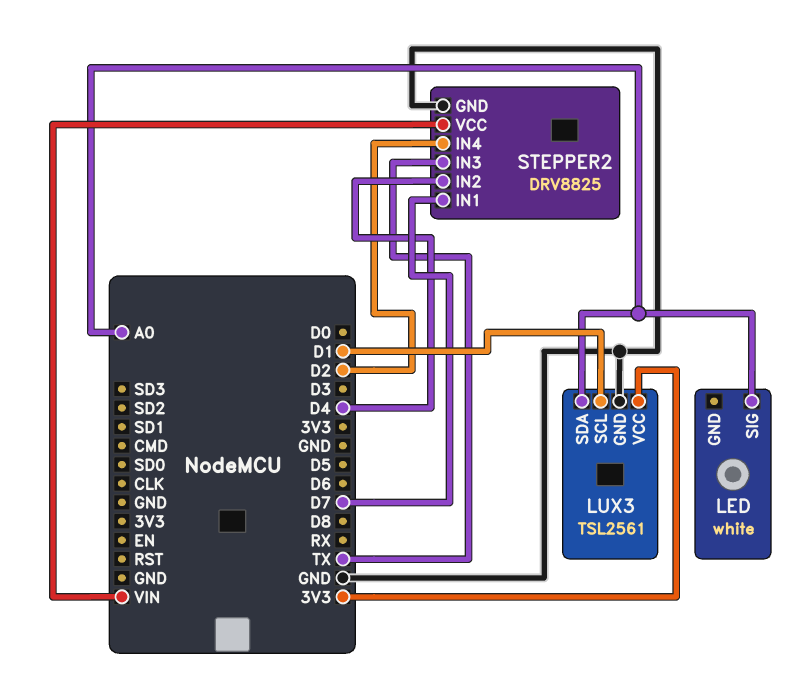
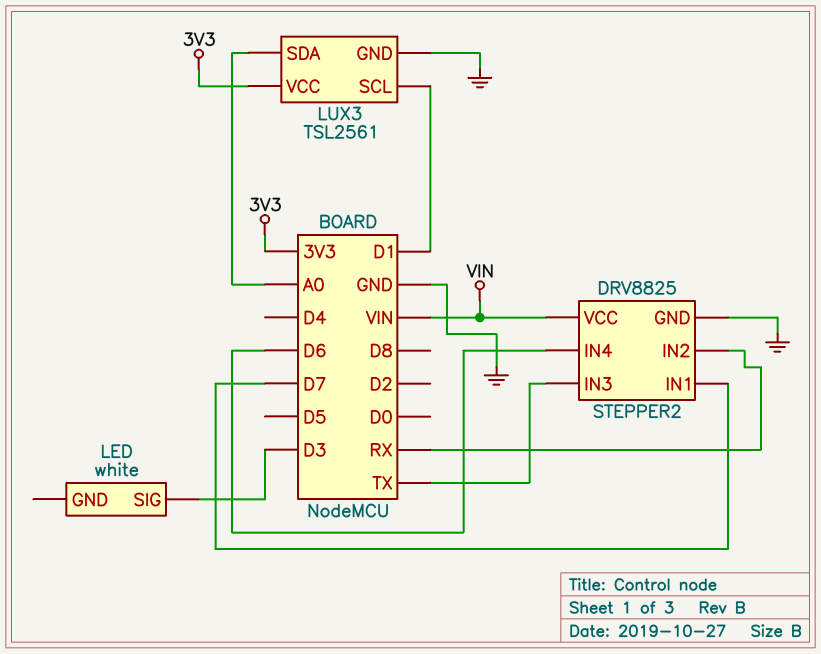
LED pin SIG: A0 -> D3
STEPPER2 pin IN2: D4 -> RX
STEPPER2 pin IN4: D2 -> D6

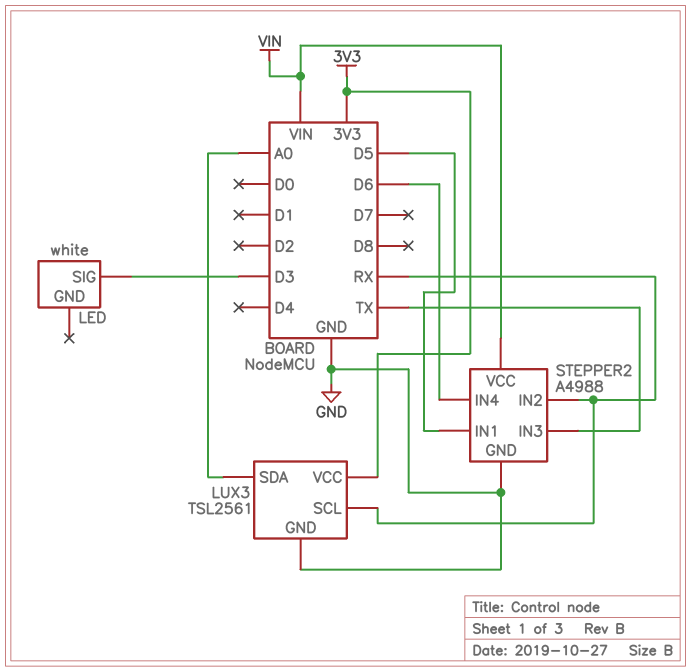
LUX3 pin SCL: D1 -> RX
STEPPER2: DRV8825 -> A4988
STEPPER2 pin IN1: D7 -> D5

